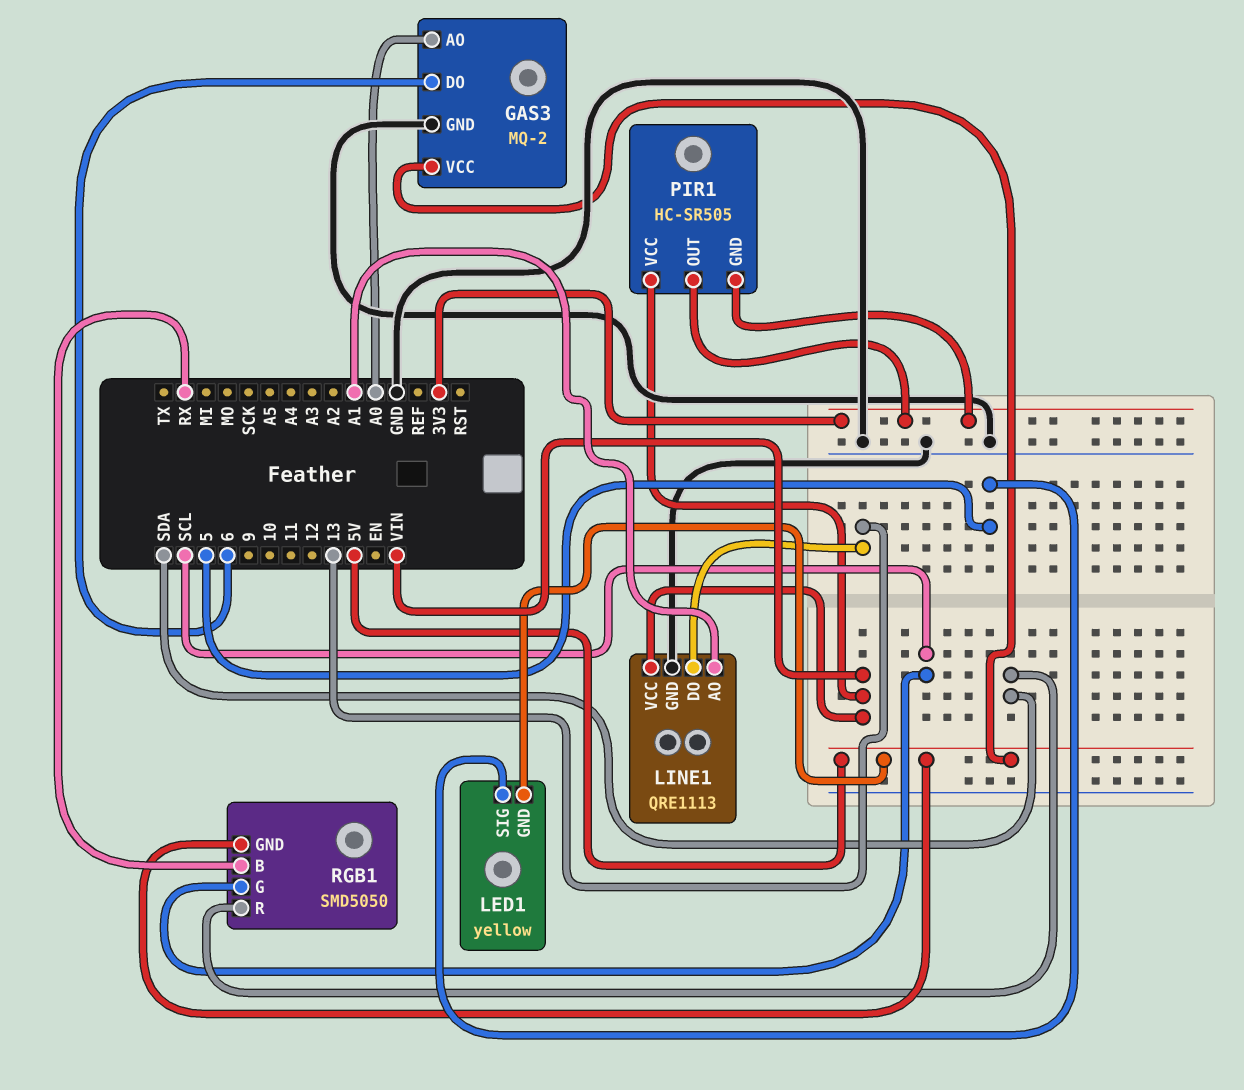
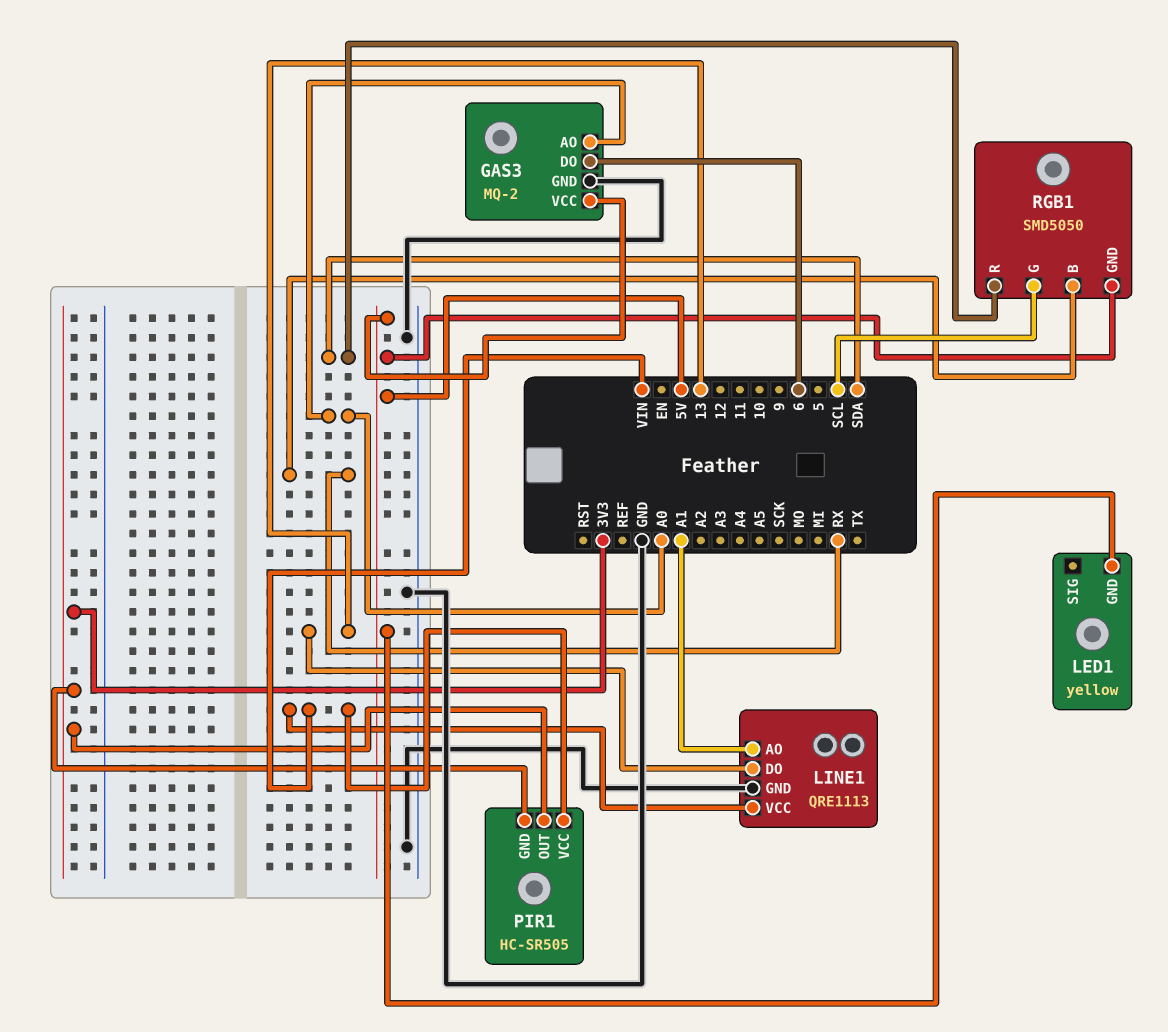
LED1 pin SIG: 5 -> none

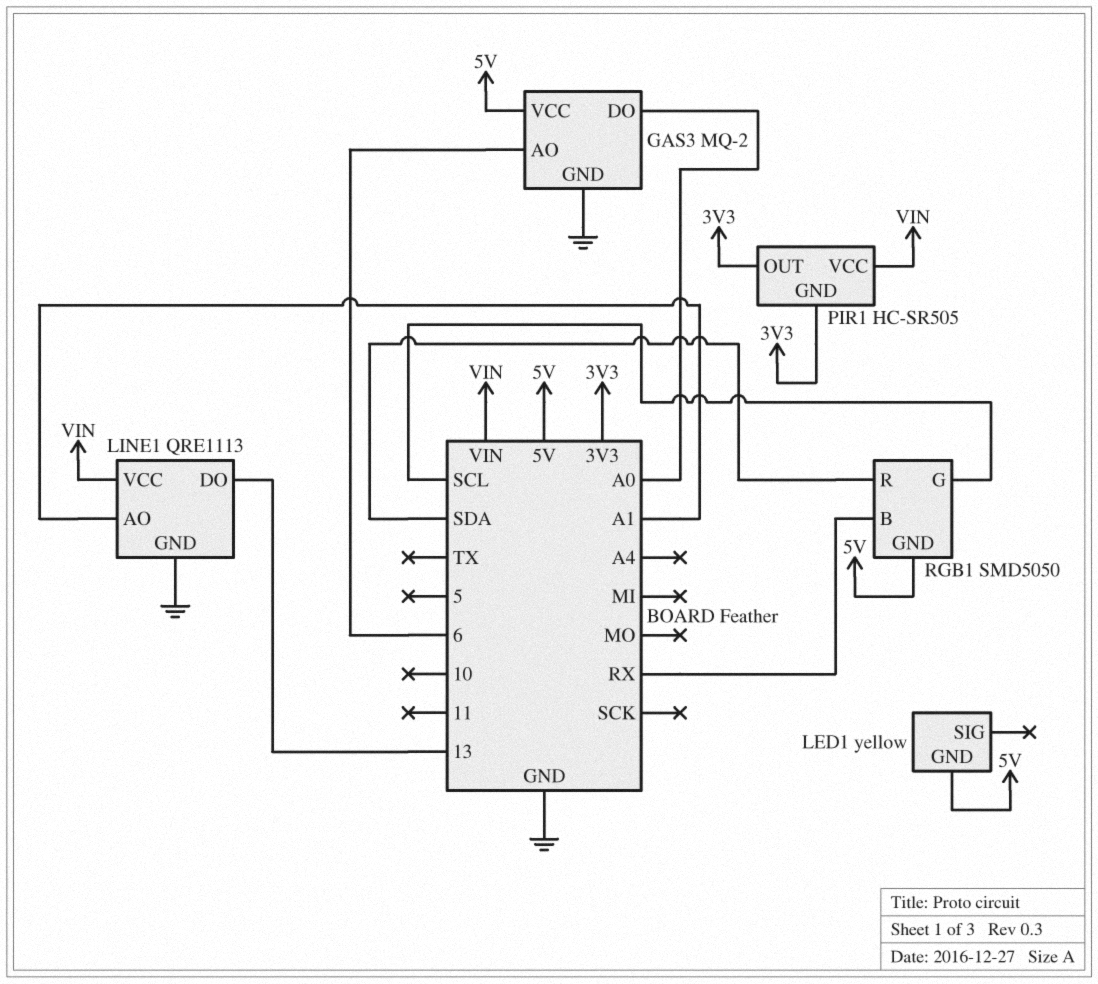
GAS3 pin AO: A0 -> 6
GAS3 pin DO: 6 -> A0

